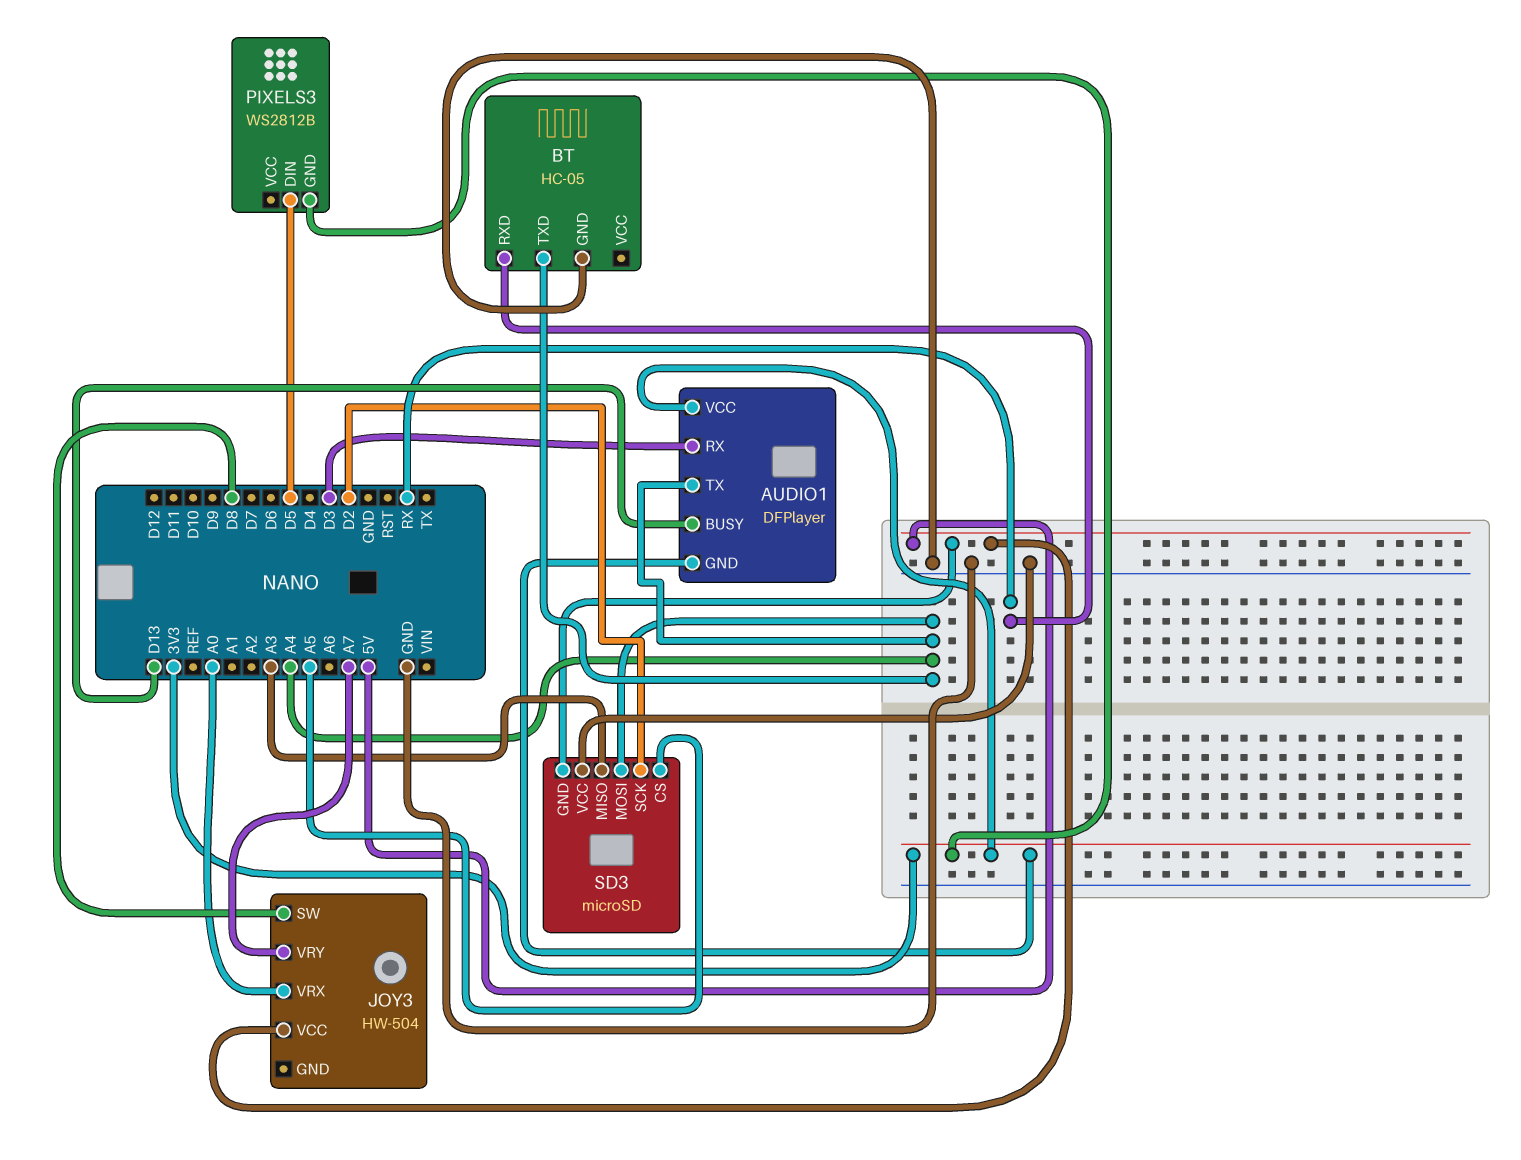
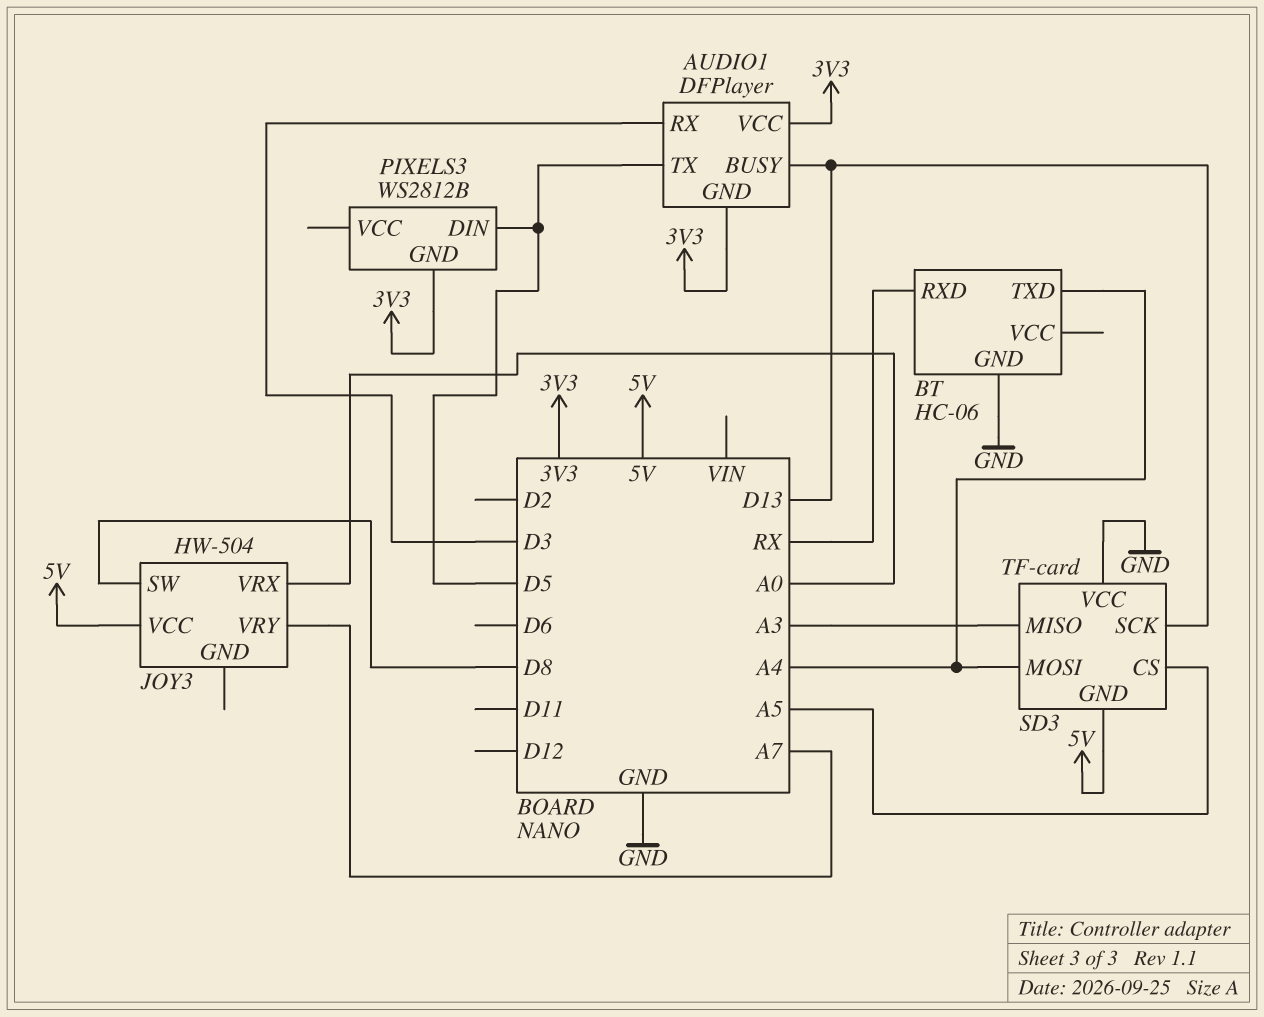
AUDIO1 pin TX: A4 -> D5
BT: HC-05 -> HC-06
SD3: microSD -> TF-card
SD3 pin SCK: D2 -> D13

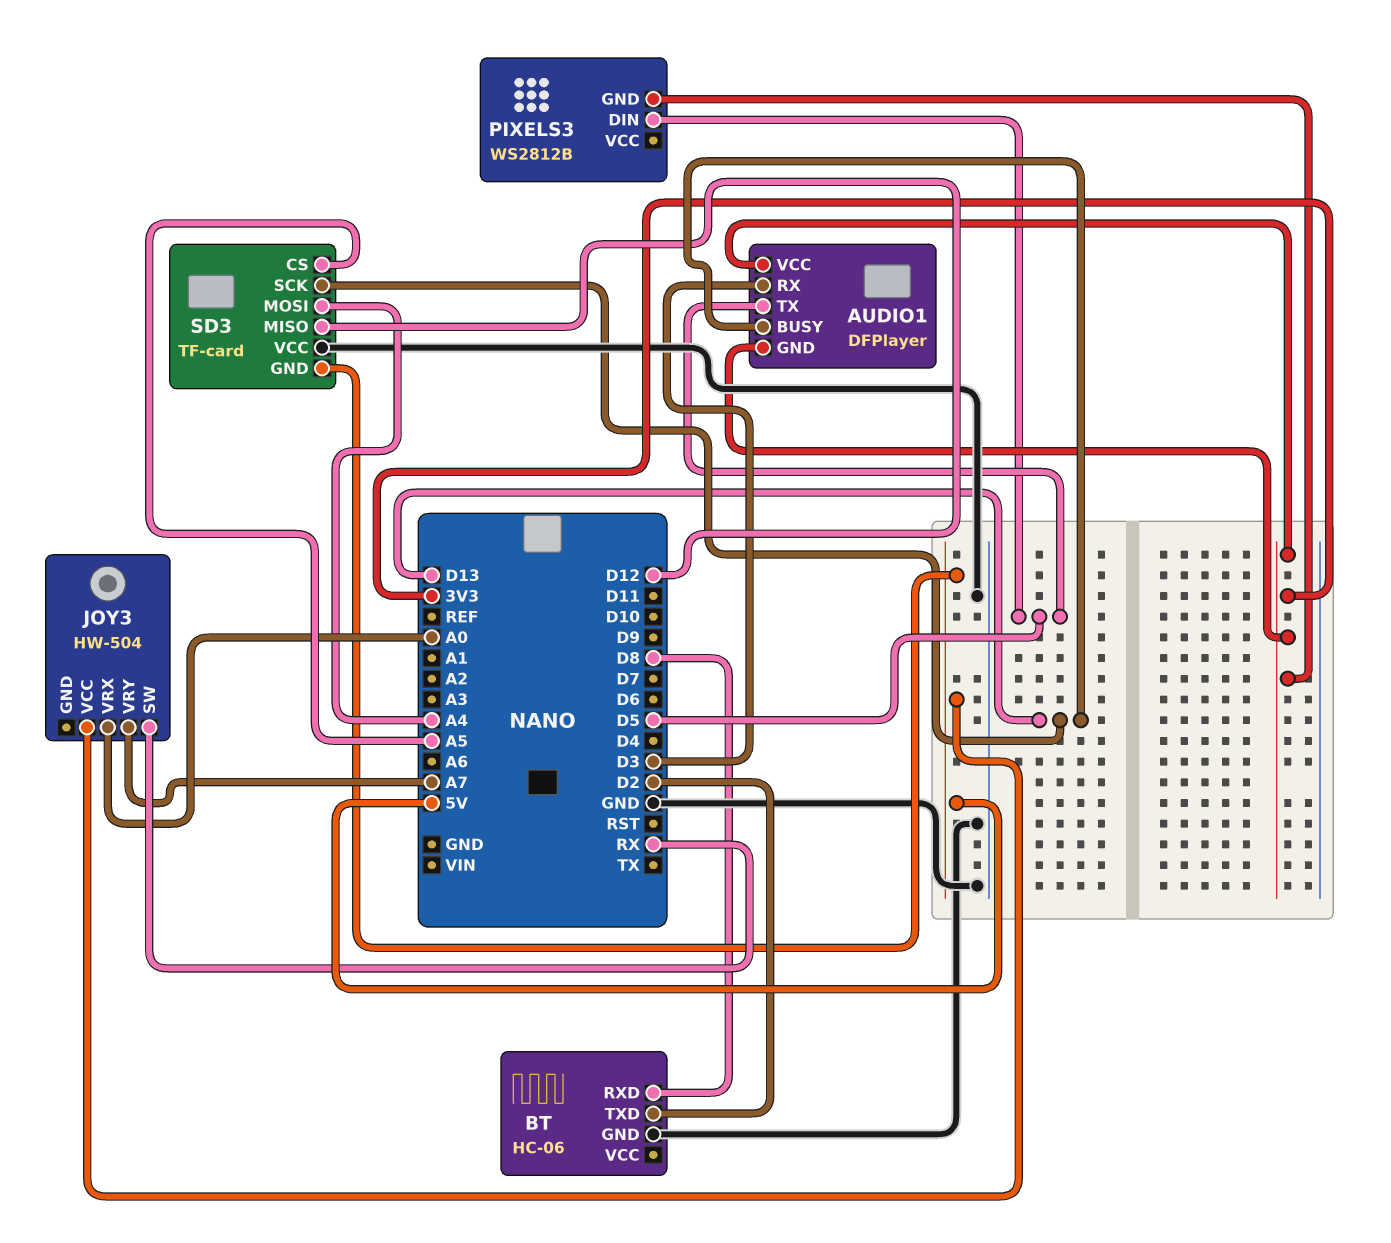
BT pin RXD: RX -> D8
BT pin TXD: A4 -> D2
JOY3 pin SW: D8 -> RX
SD3 pin MISO: A3 -> D12

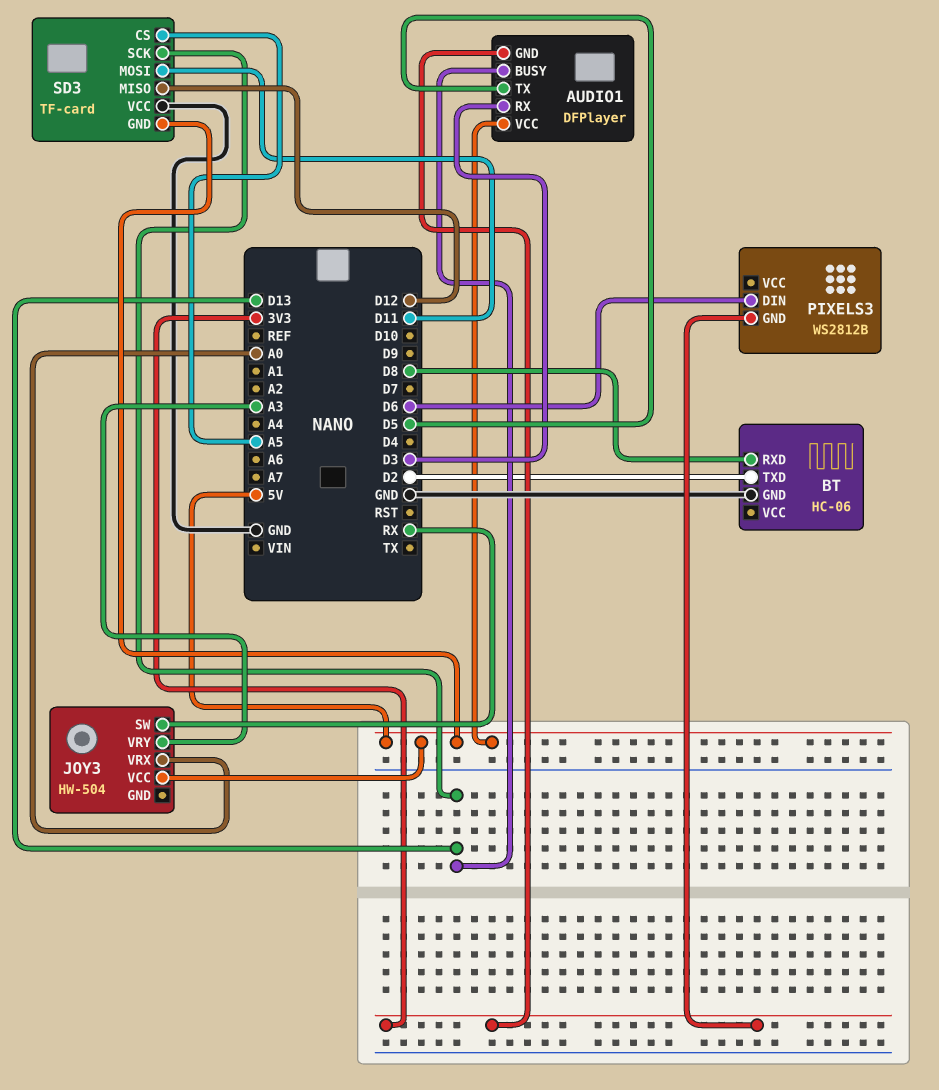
AUDIO1 pin VCC: 3V3 -> 5V
JOY3 pin VRY: A7 -> A3
PIXELS3 pin DIN: D5 -> D6
SD3 pin MOSI: A4 -> D11

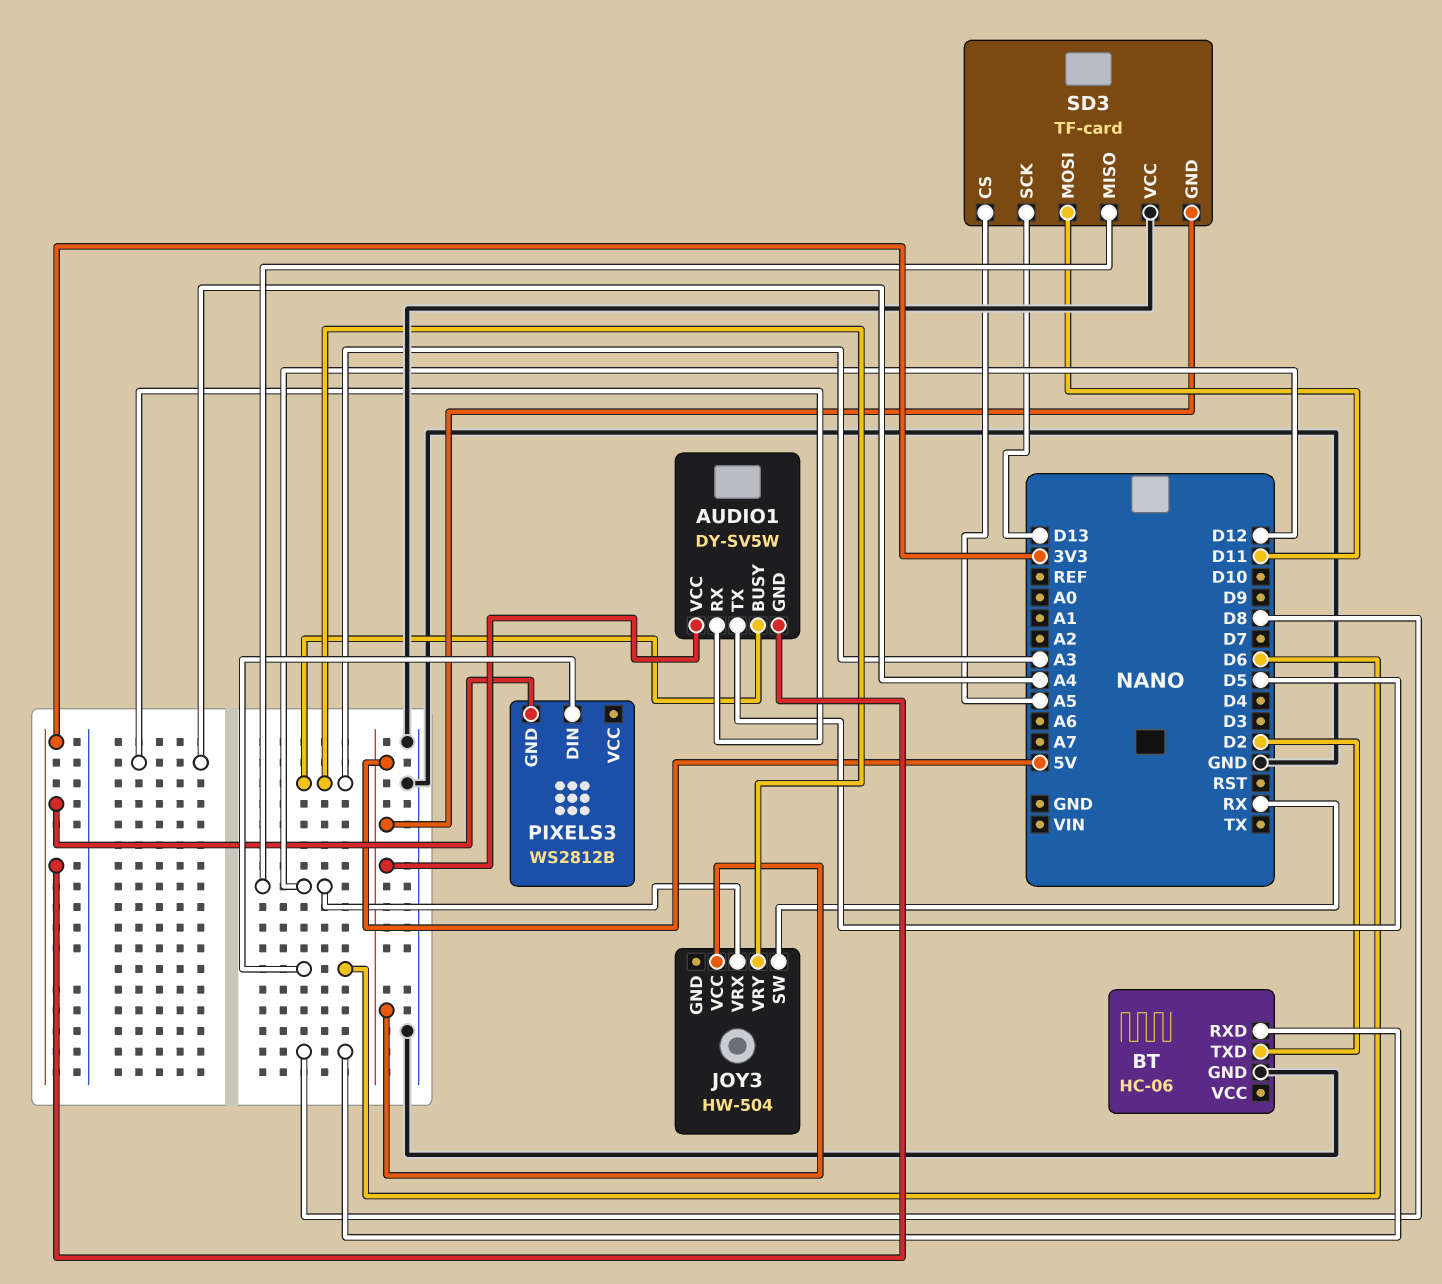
AUDIO1: DFPlayer -> DY-SV5W
AUDIO1 pin BUSY: D13 -> A3
AUDIO1 pin RX: D3 -> A4
JOY3 pin VRX: A0 -> D12

